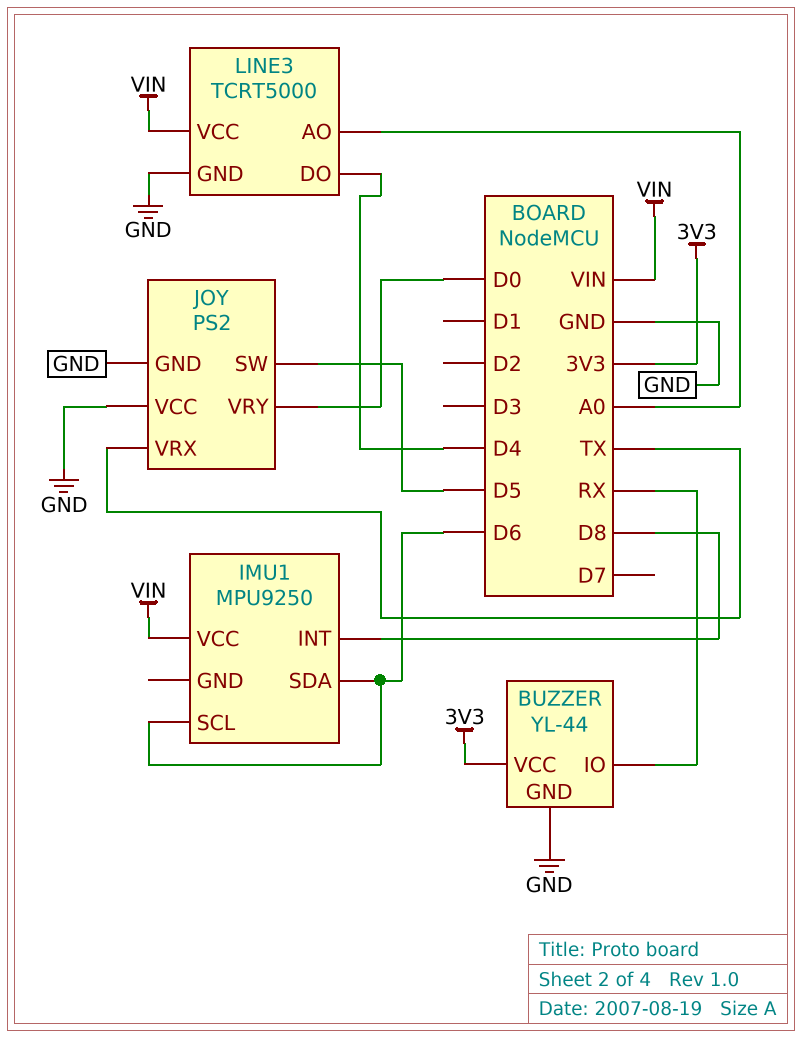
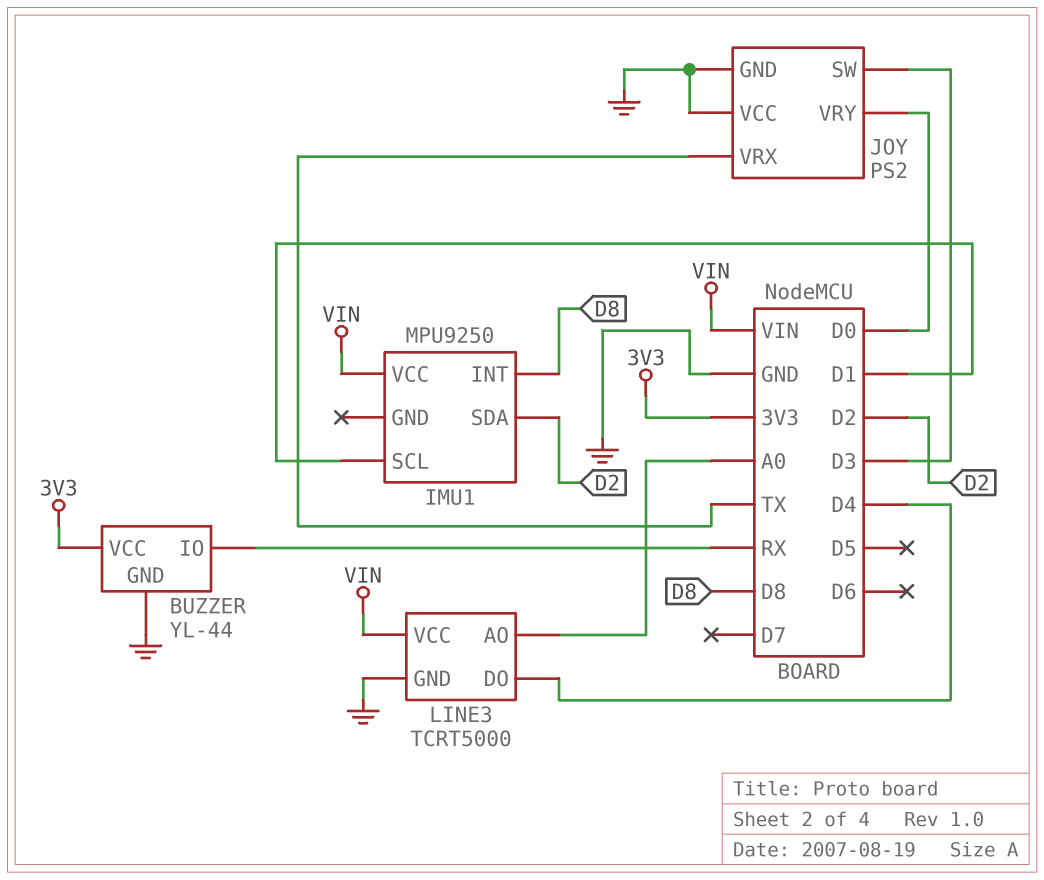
IMU1 pin SCL: D6 -> D1
IMU1 pin SDA: D6 -> D2
JOY pin SW: D5 -> D3

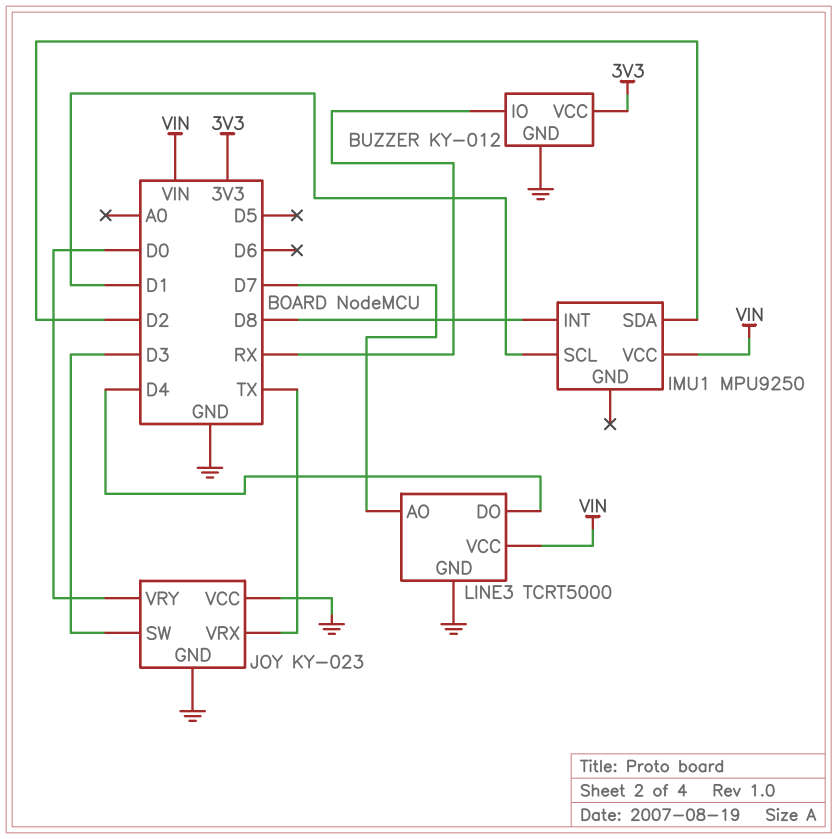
BUZZER: YL-44 -> KY-012
JOY: PS2 -> KY-023
LINE3 pin AO: A0 -> D7

